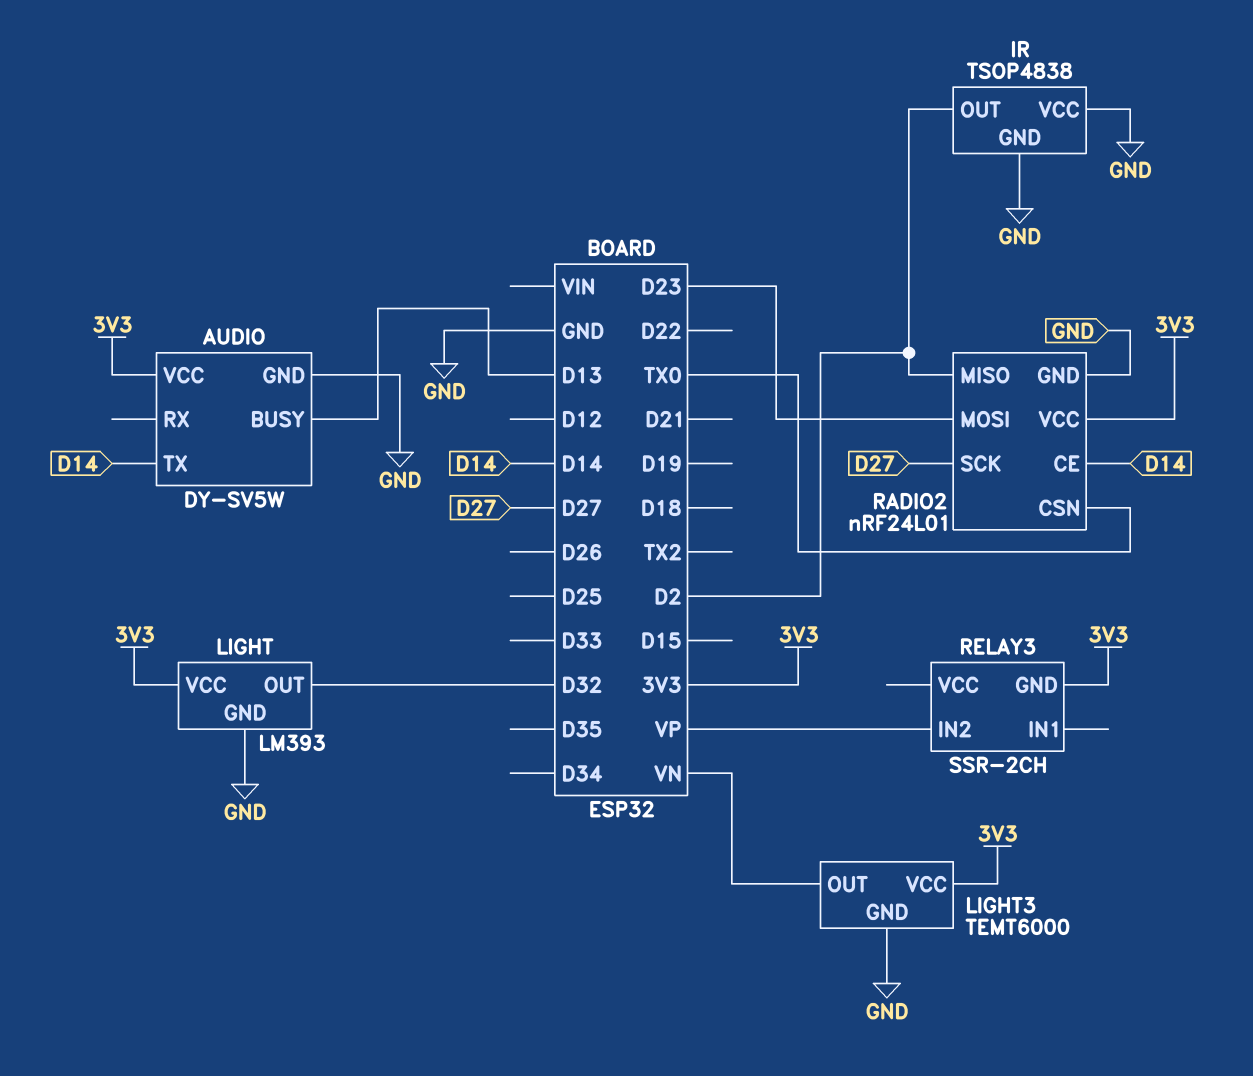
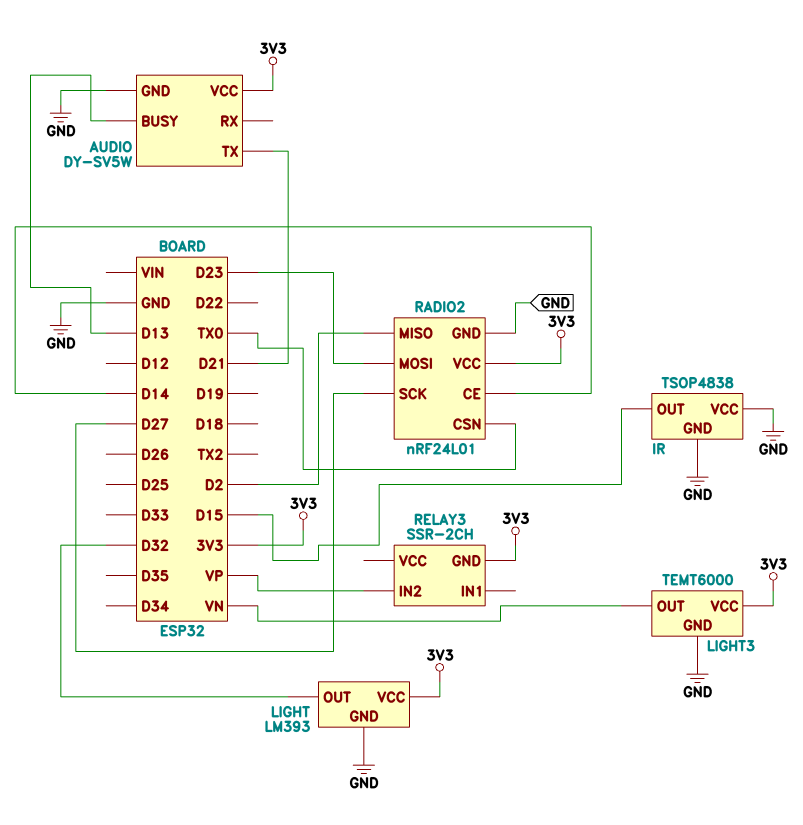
AUDIO pin TX: D14 -> D21
IR pin OUT: D2 -> D15

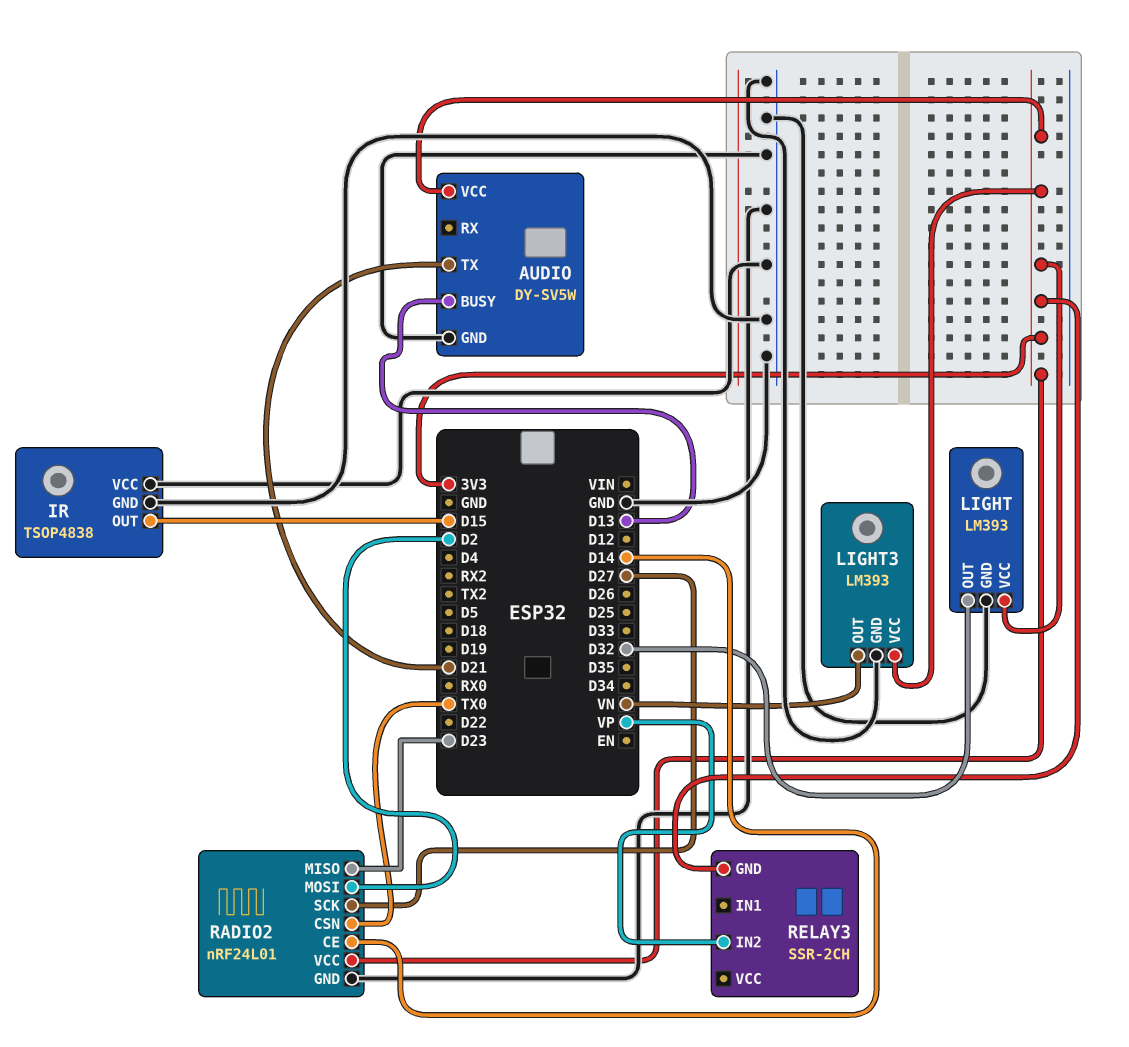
LIGHT3: TEMT6000 -> LM393
RADIO2 pin MISO: D2 -> D23
RADIO2 pin MOSI: D23 -> D2

